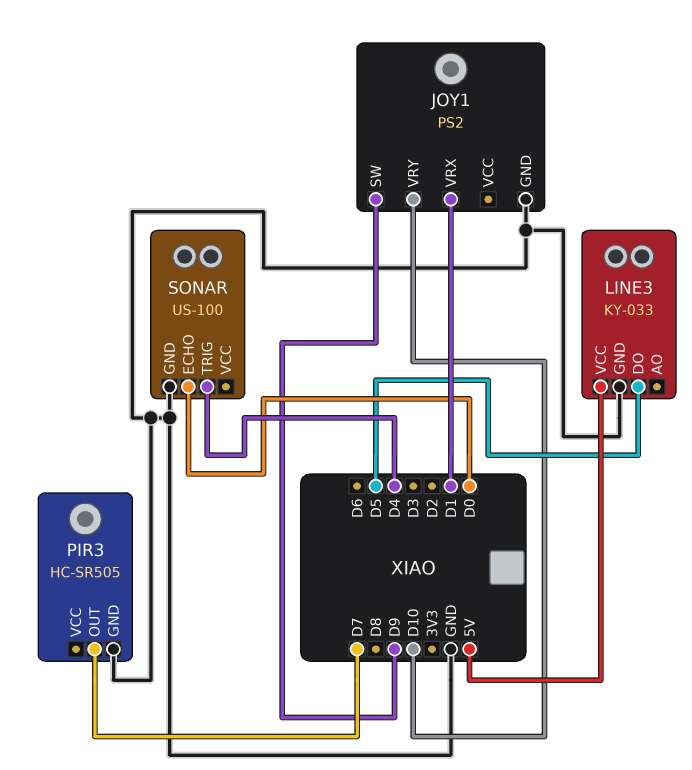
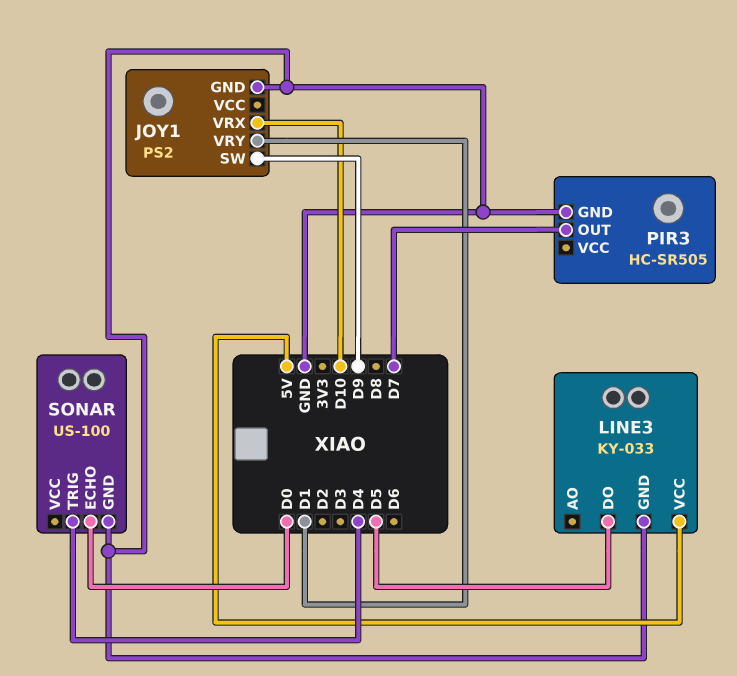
JOY1 pin VRX: D1 -> D10
JOY1 pin VRY: D10 -> D1

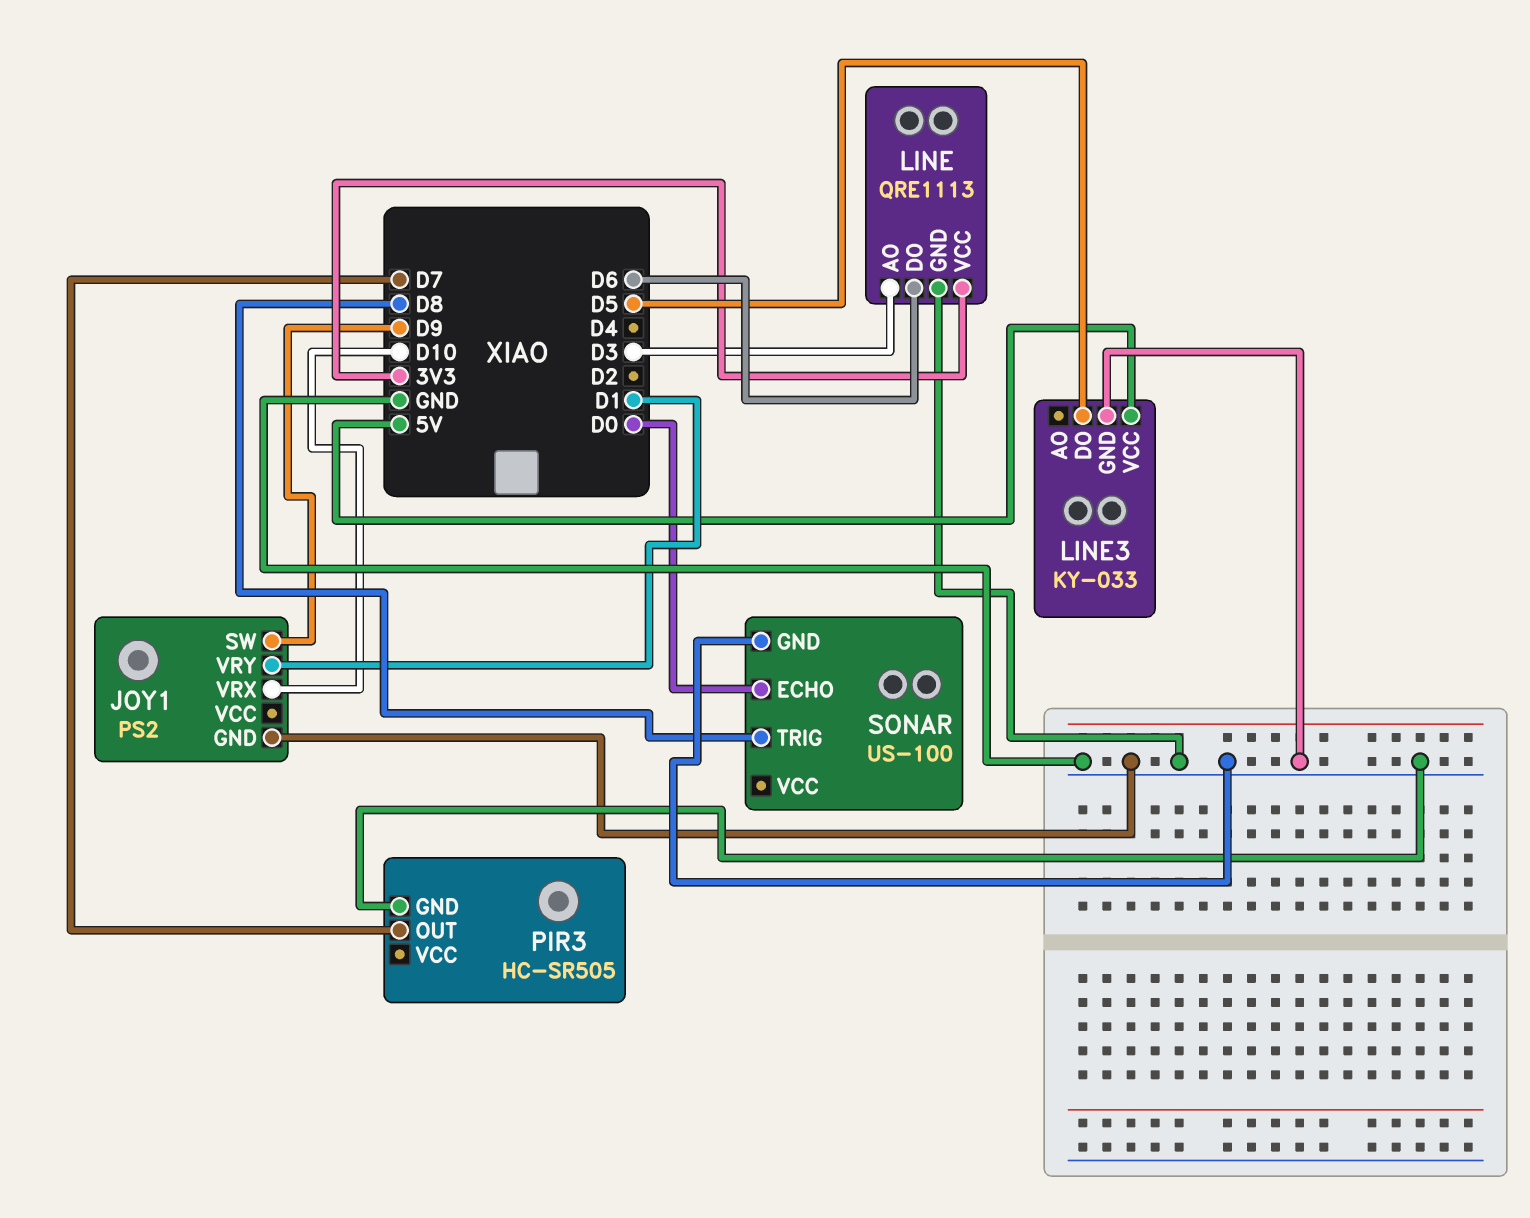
LINE: none -> QRE1113
LINE pin AO: none -> D3
LINE pin DO: none -> D6
LINE pin GND: none -> GND
LINE pin VCC: none -> 3V3
SONAR pin TRIG: D4 -> D8

